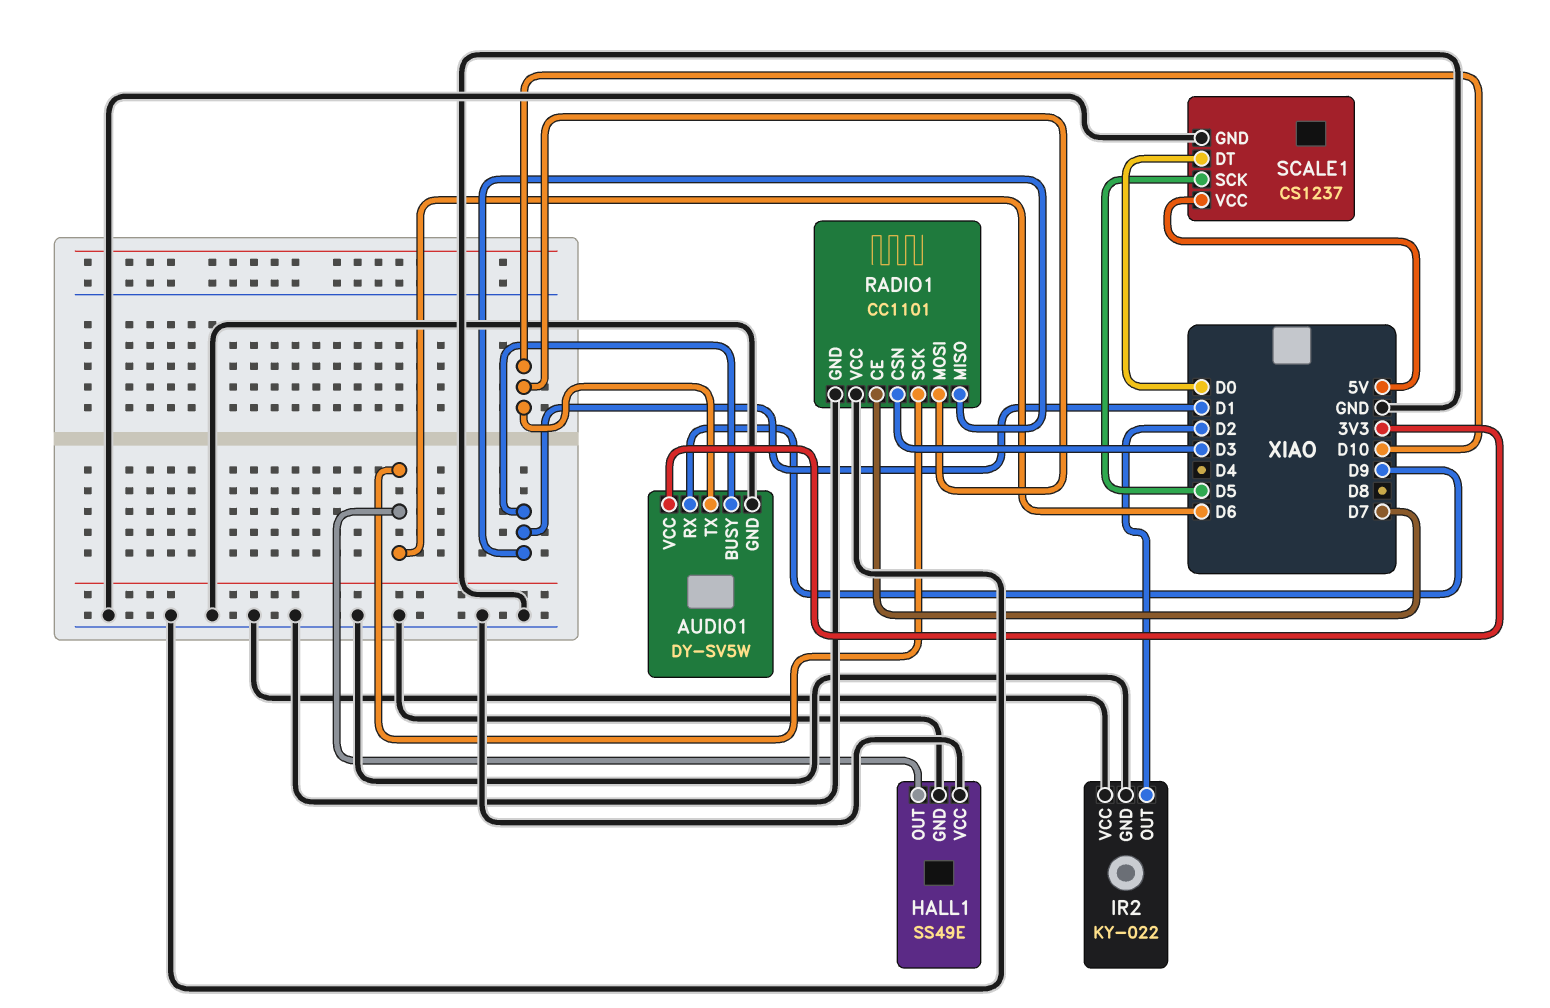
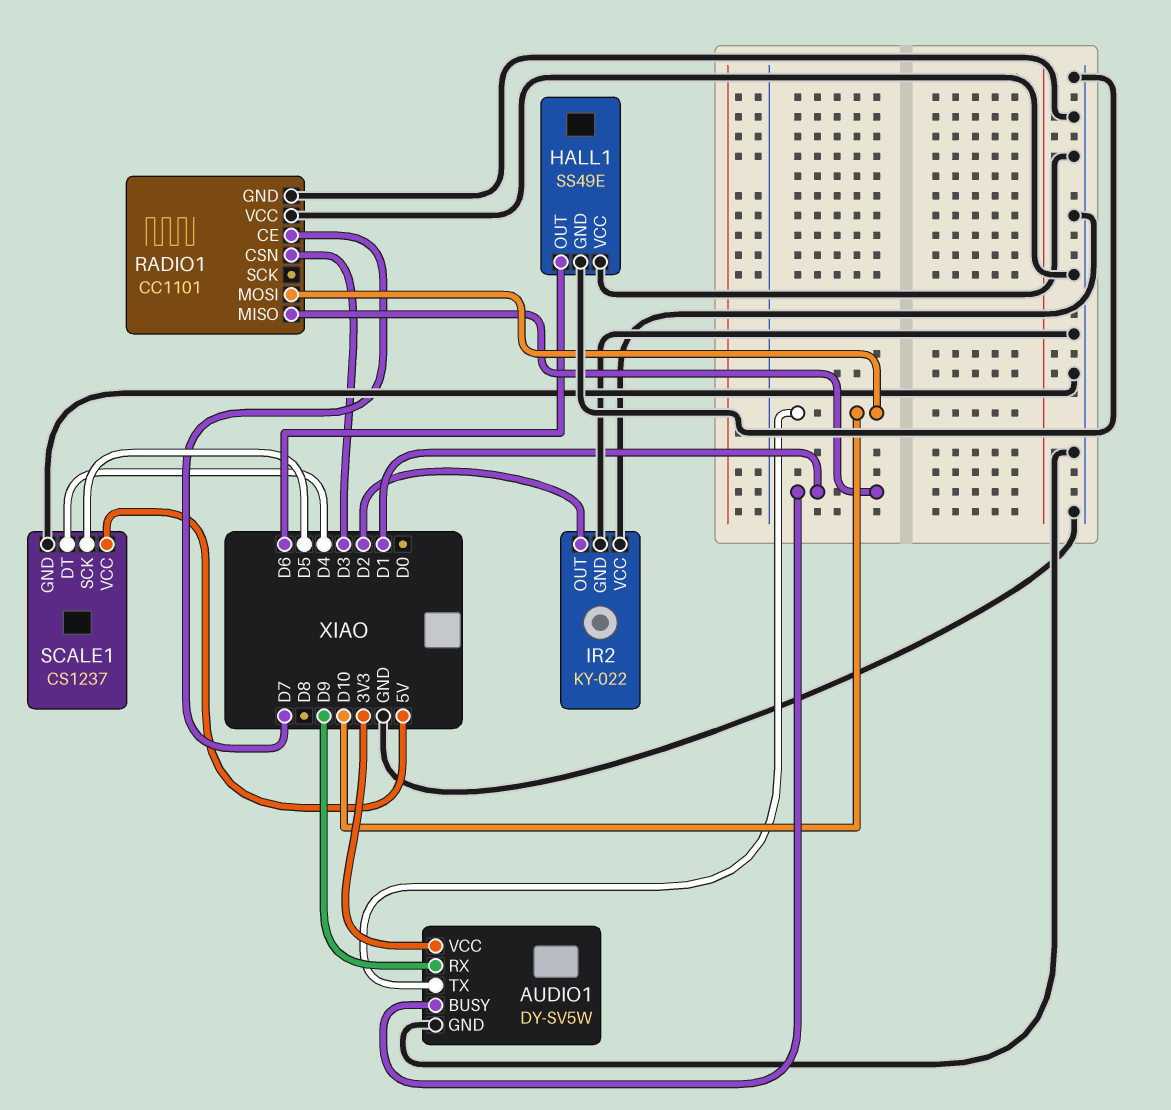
RADIO1 pin SCK: D6 -> none
SCALE1 pin DT: D0 -> D4

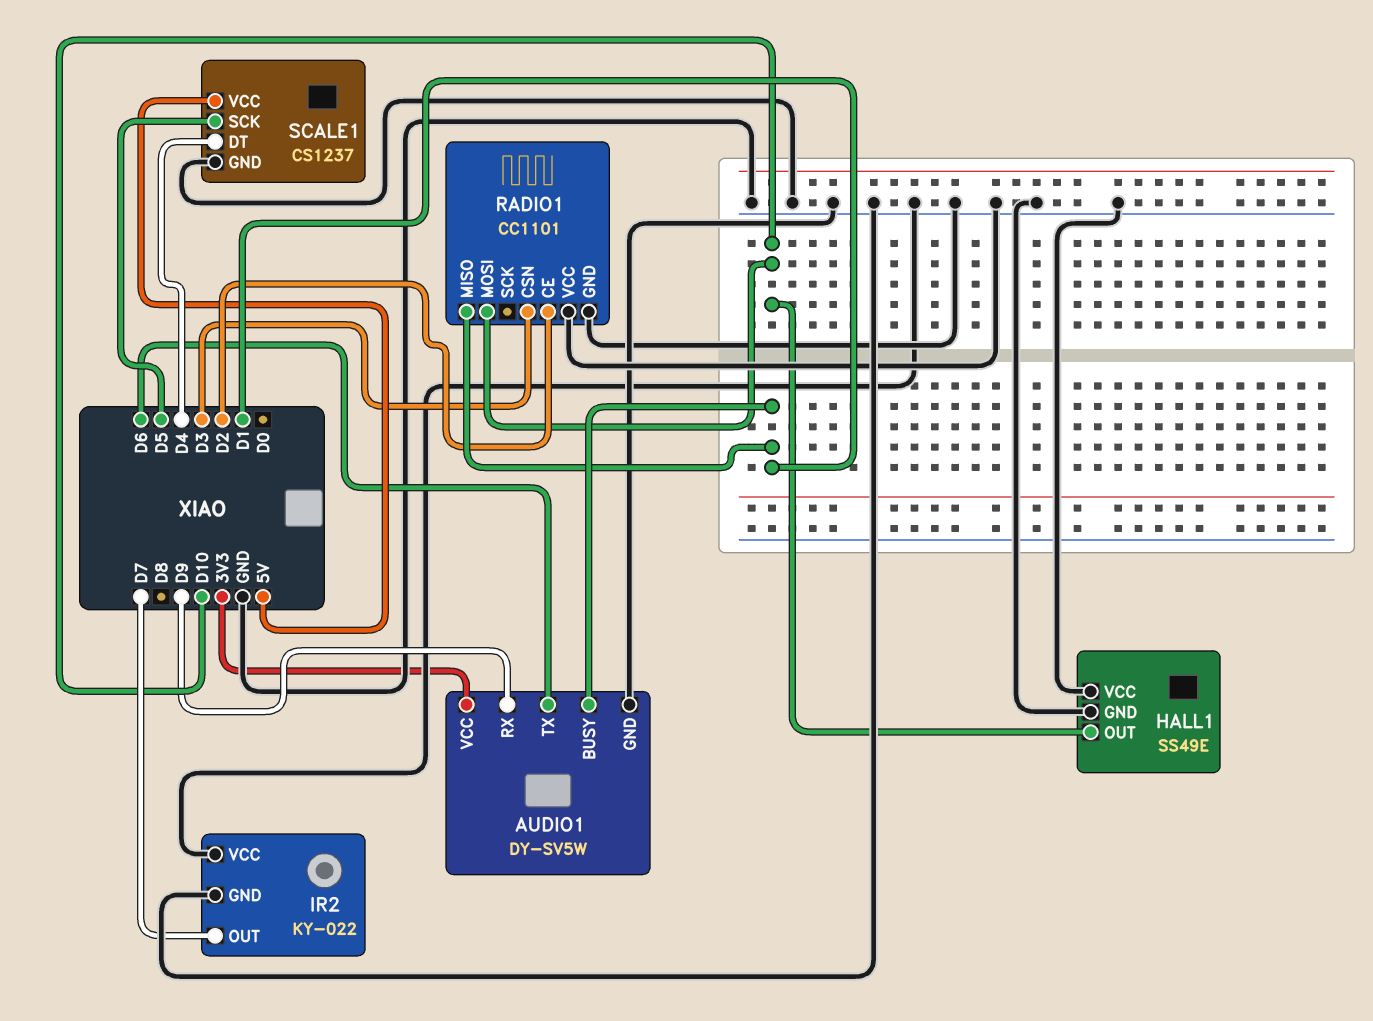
AUDIO1 pin TX: D10 -> D6
HALL1 pin OUT: D6 -> D10
IR2 pin OUT: D2 -> D7
RADIO1 pin CE: D7 -> D2

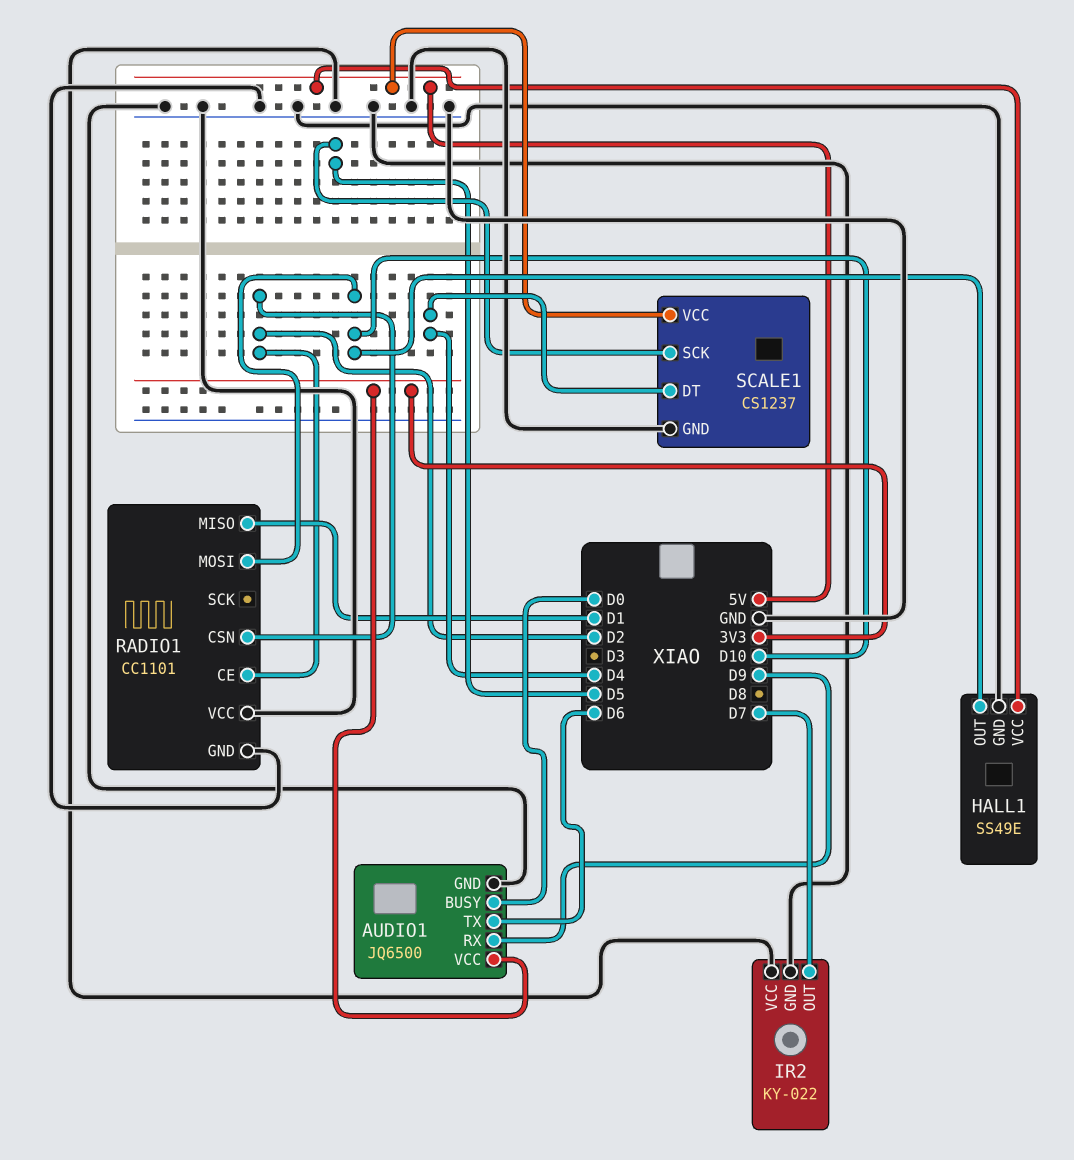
AUDIO1: DY-SV5W -> JQ6500
AUDIO1 pin BUSY: D1 -> D0
HALL1 pin VCC: GND -> 5V
RADIO1 pin CSN: D3 -> D2

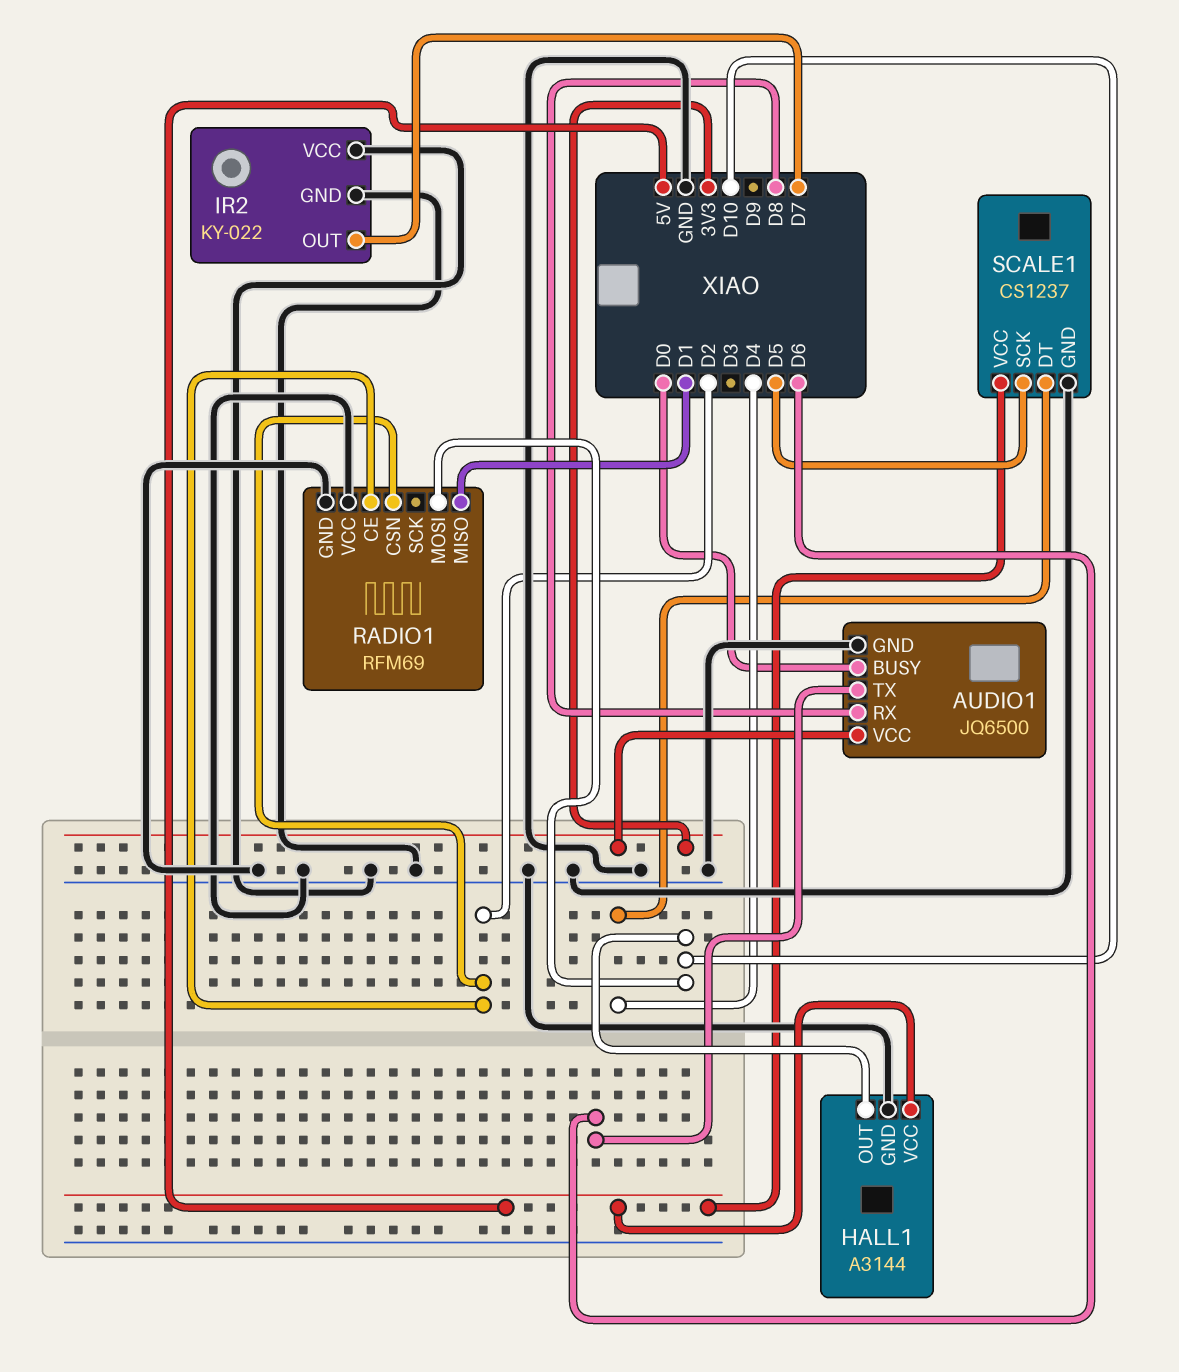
AUDIO1 pin RX: D9 -> D8
HALL1: SS49E -> A3144
RADIO1: CC1101 -> RFM69

